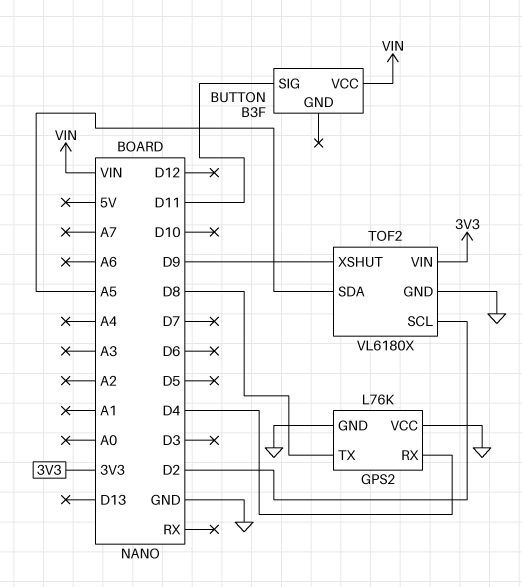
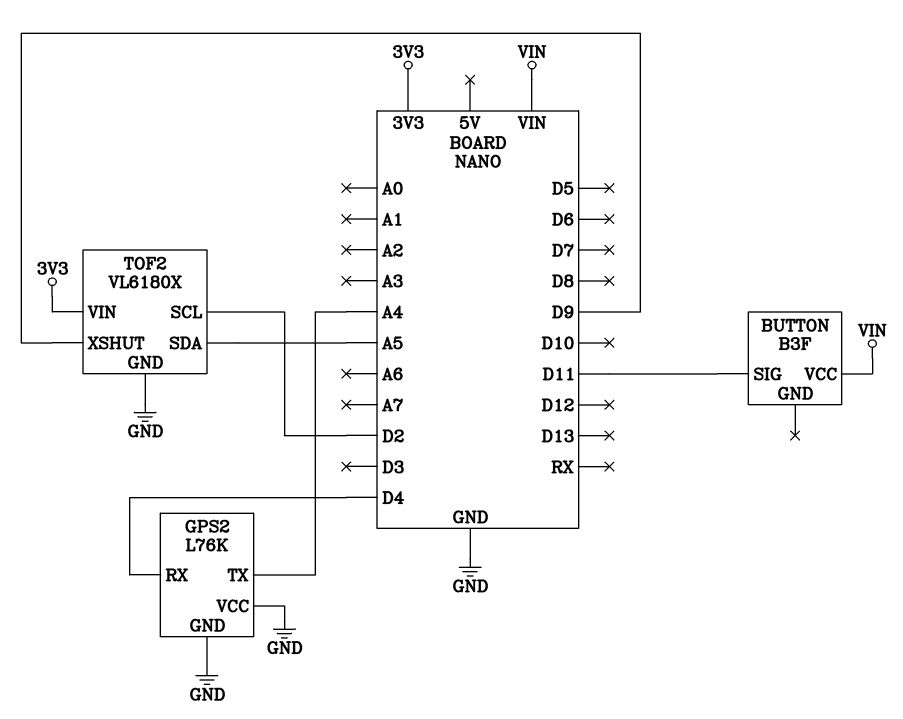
GPS2 pin TX: D8 -> A4

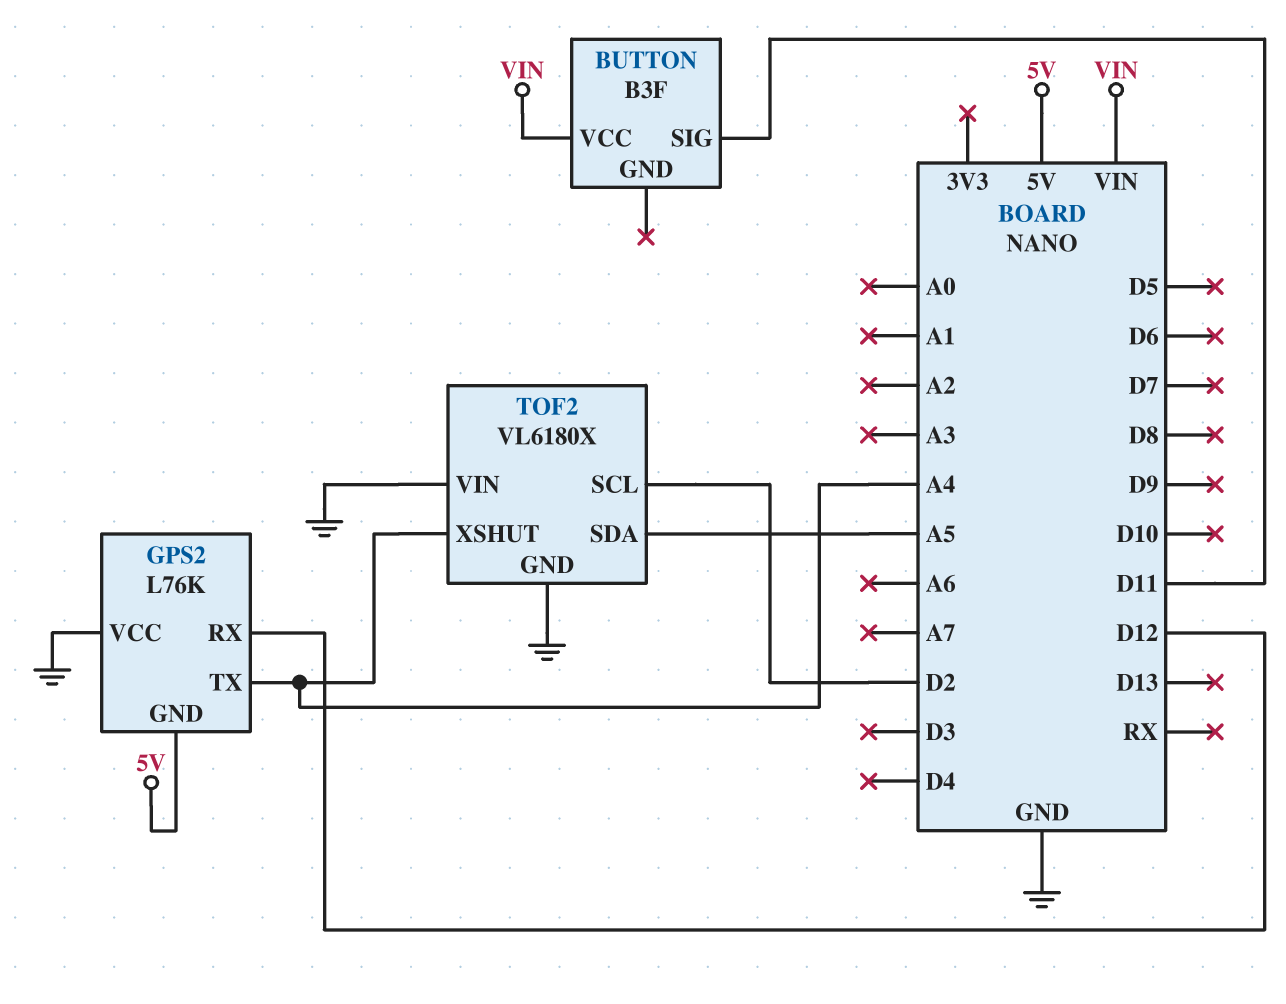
GPS2 pin GND: GND -> 5V
GPS2 pin RX: D4 -> D12
TOF2 pin VIN: 3V3 -> GND
TOF2 pin XSHUT: D9 -> A4

